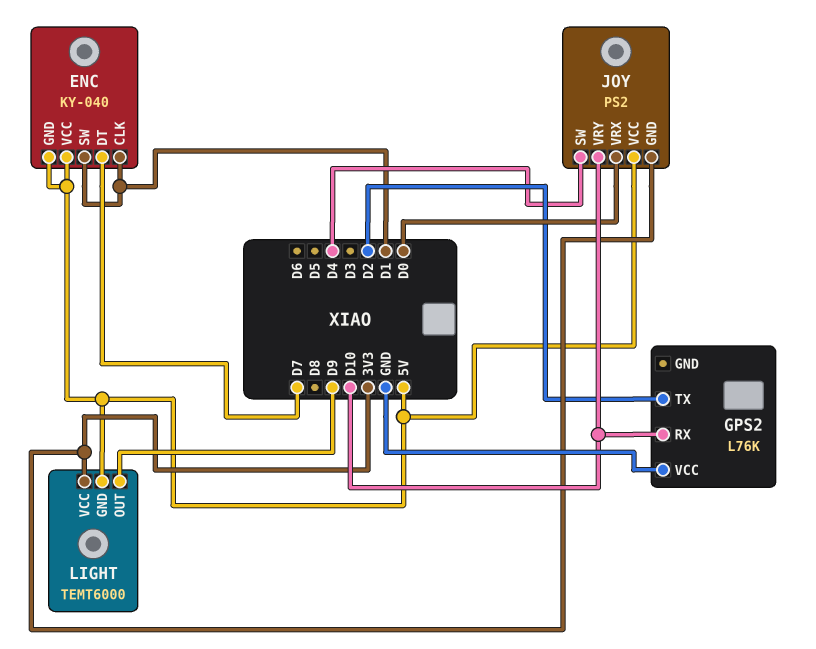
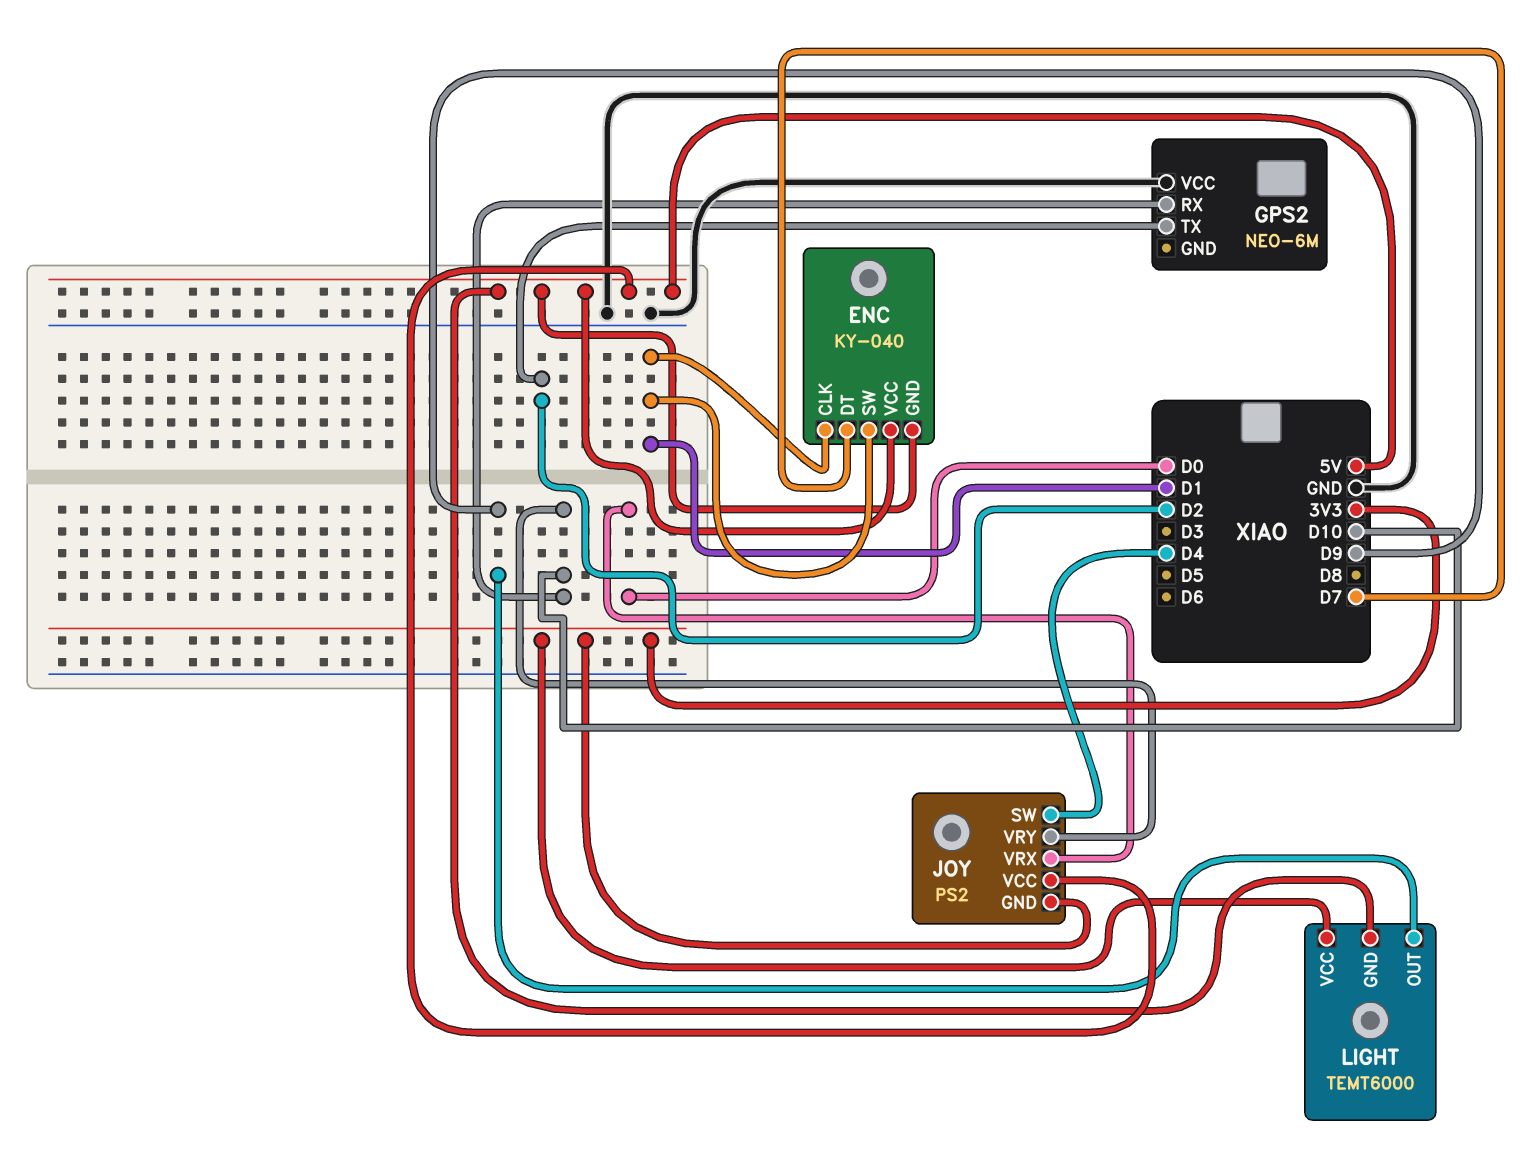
GPS2: L76K -> NEO-6M

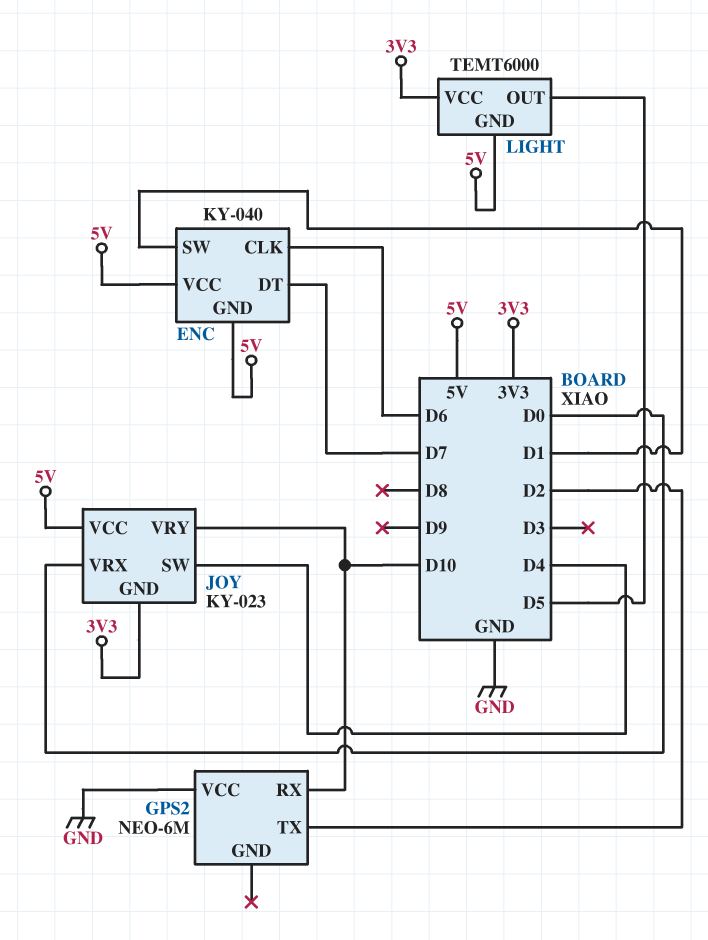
ENC pin CLK: D1 -> D6
JOY: PS2 -> KY-023
LIGHT pin OUT: D9 -> D5

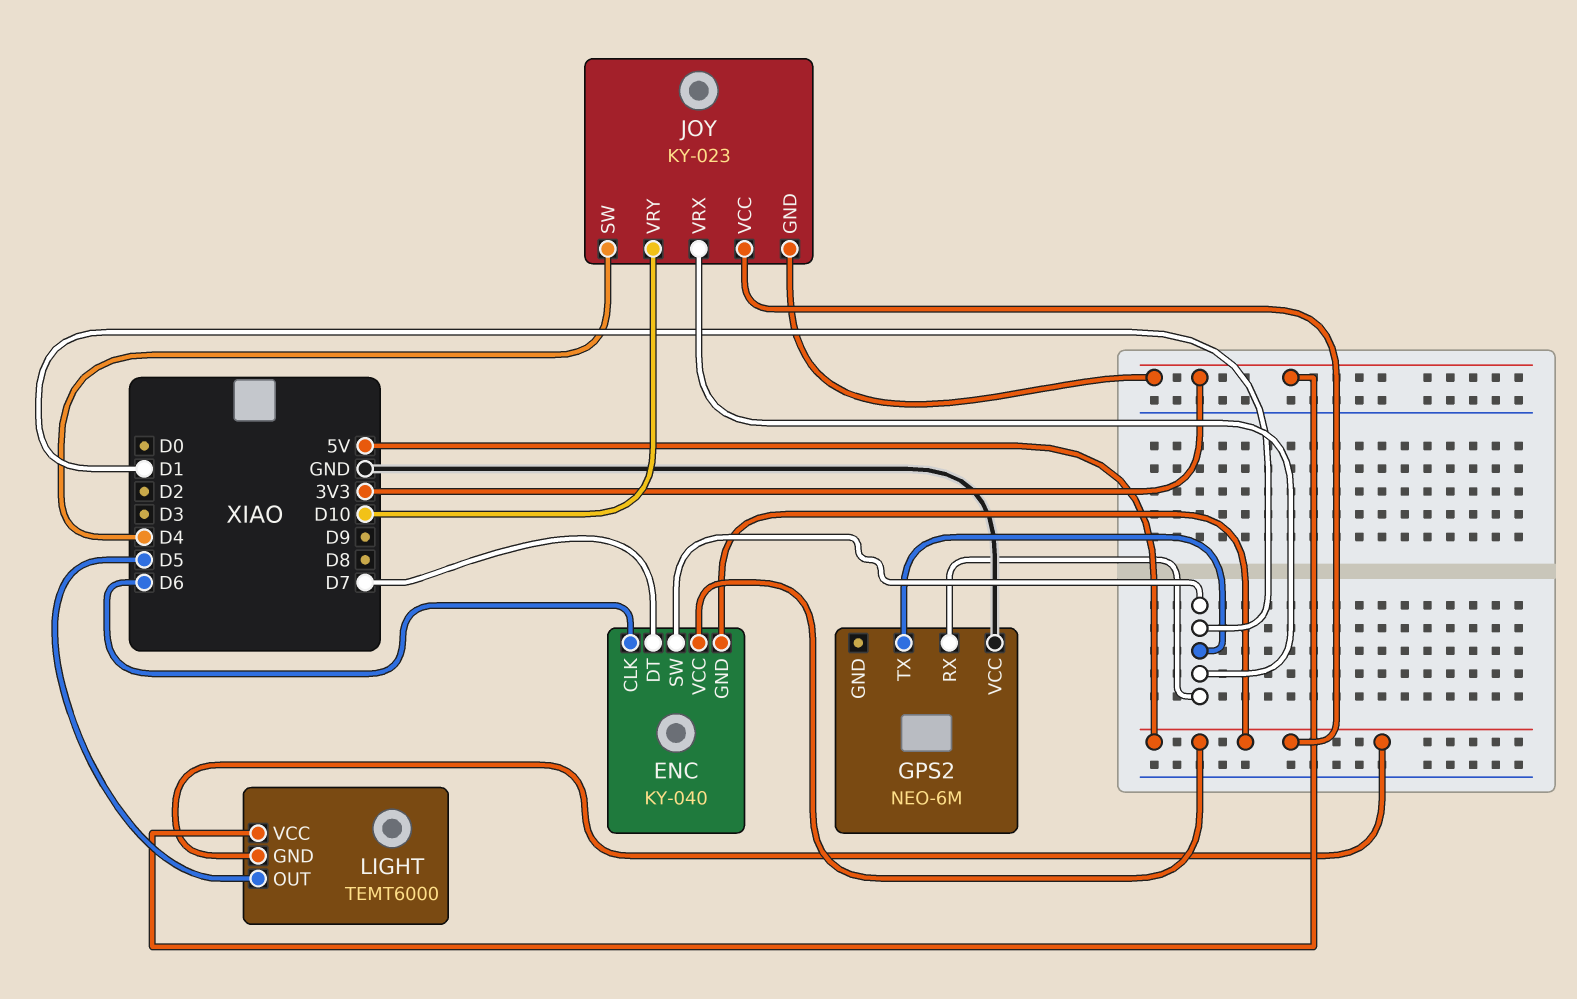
GPS2 pin RX: D10 -> D1
GPS2 pin TX: D2 -> D1
JOY pin VRX: D0 -> D1

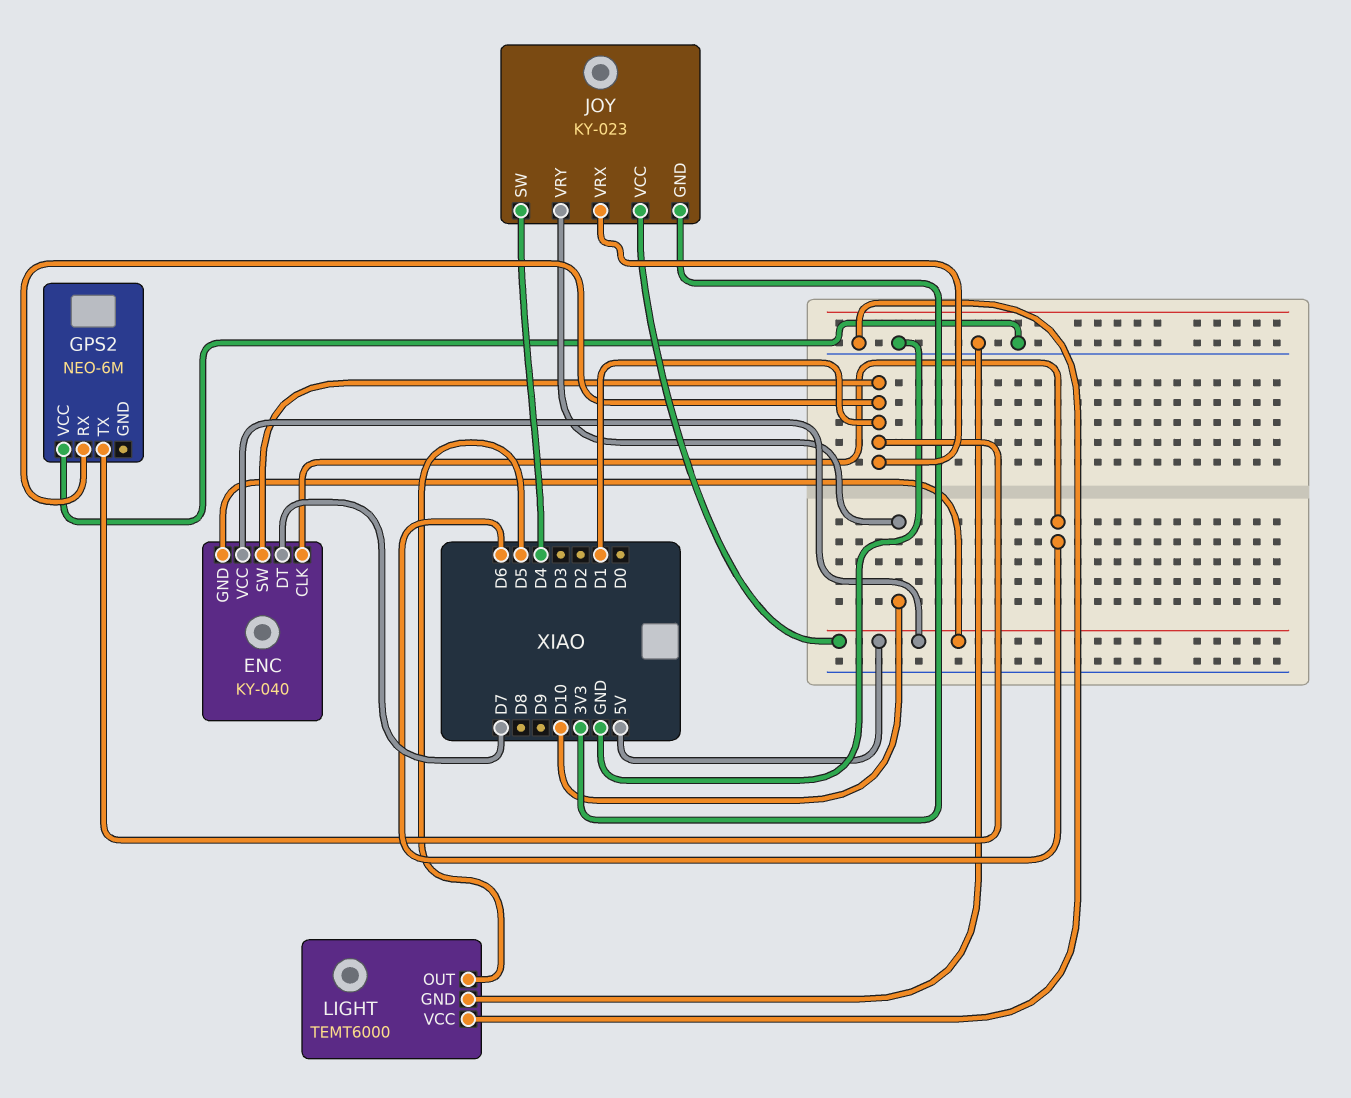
LIGHT pin GND: 5V -> GND
LIGHT pin VCC: 3V3 -> GND

